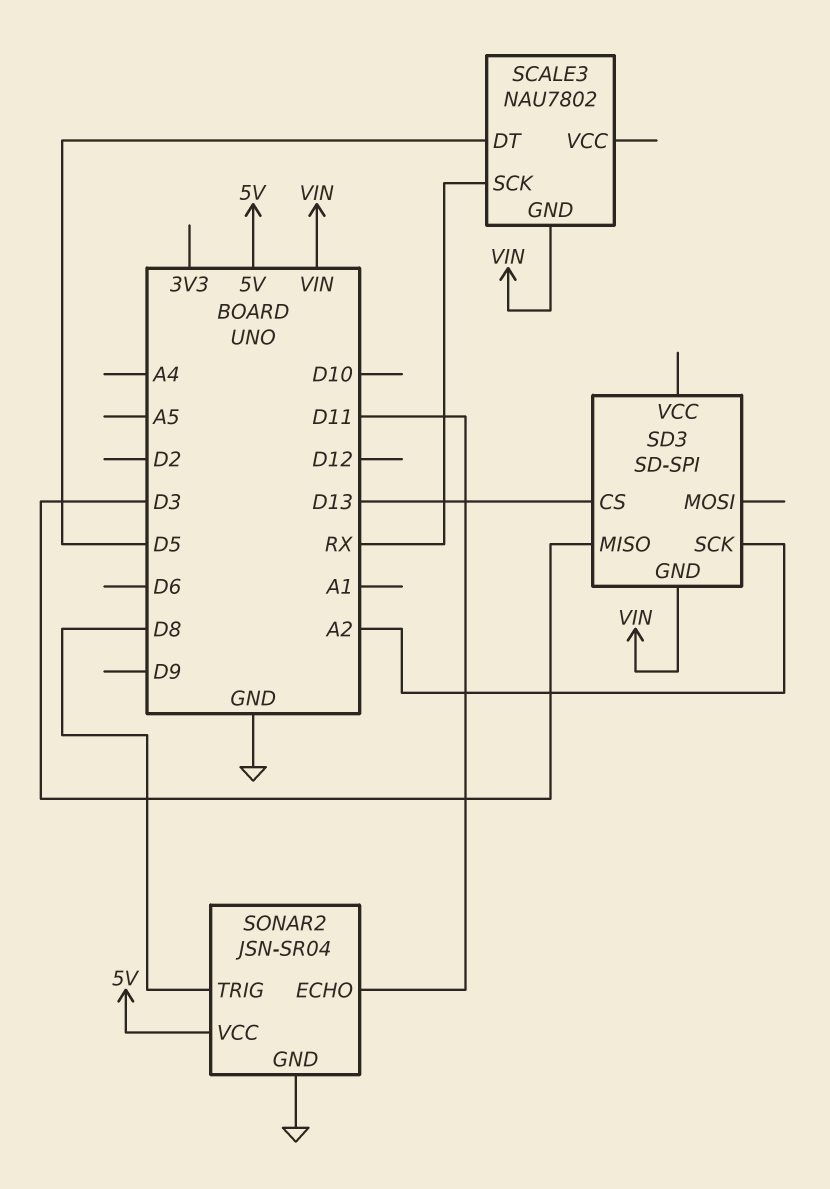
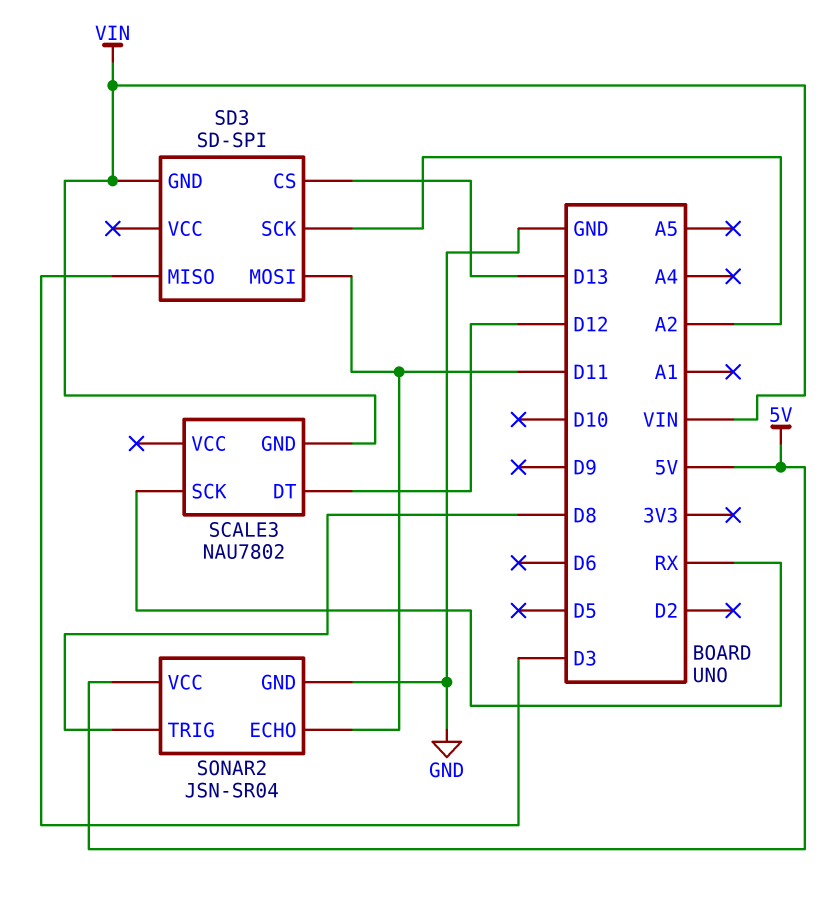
SCALE3 pin DT: D5 -> D12
SD3 pin MOSI: none -> D11

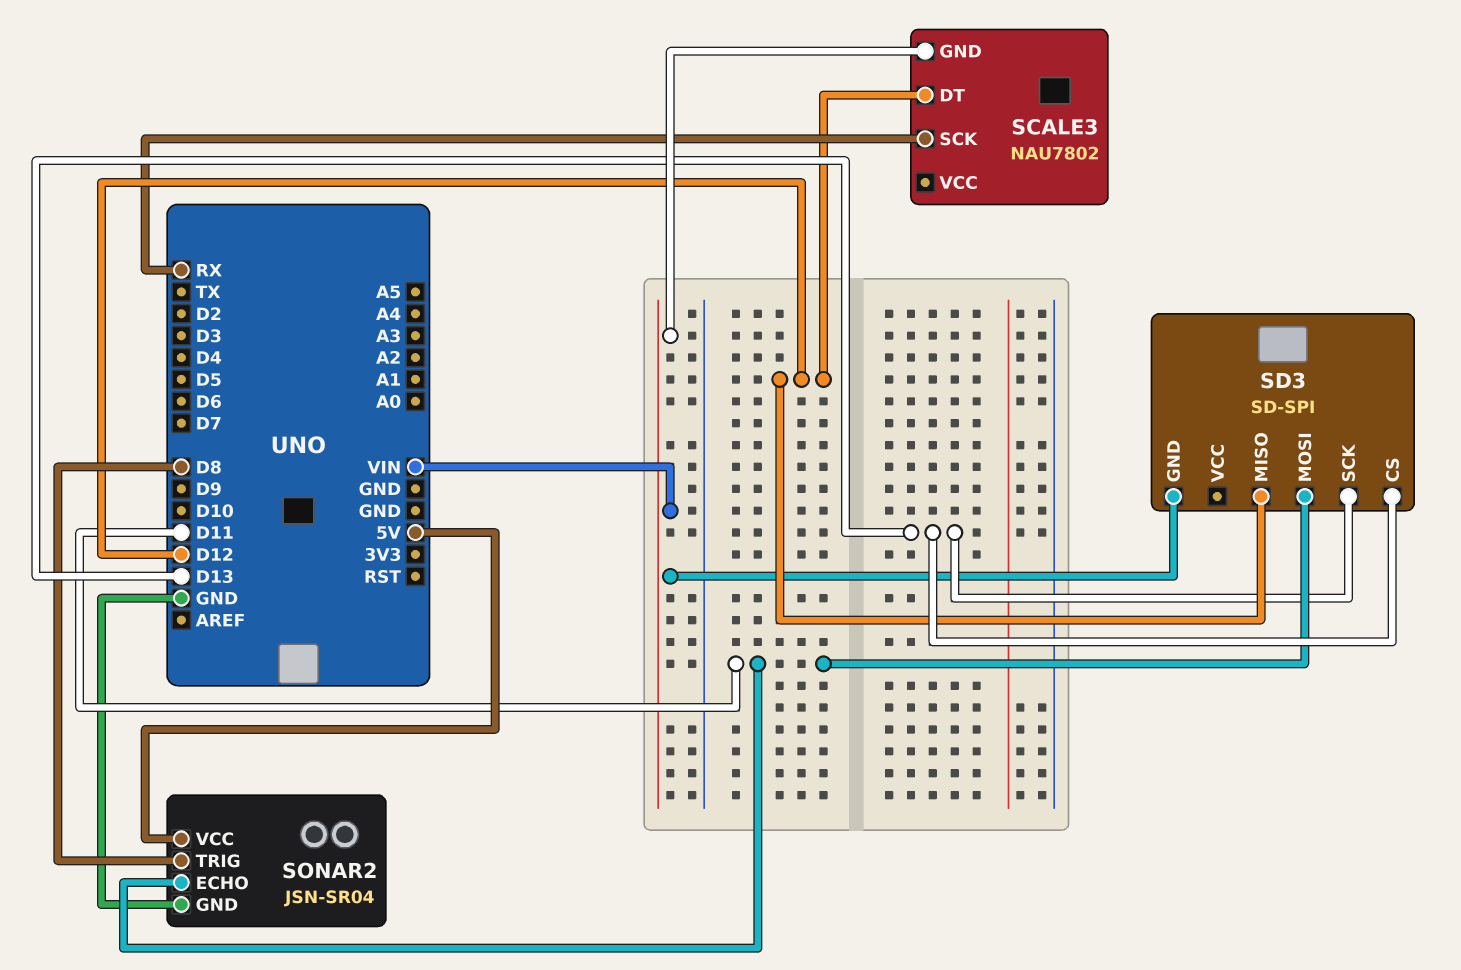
SD3 pin MISO: D3 -> D12
SD3 pin SCK: A2 -> D13

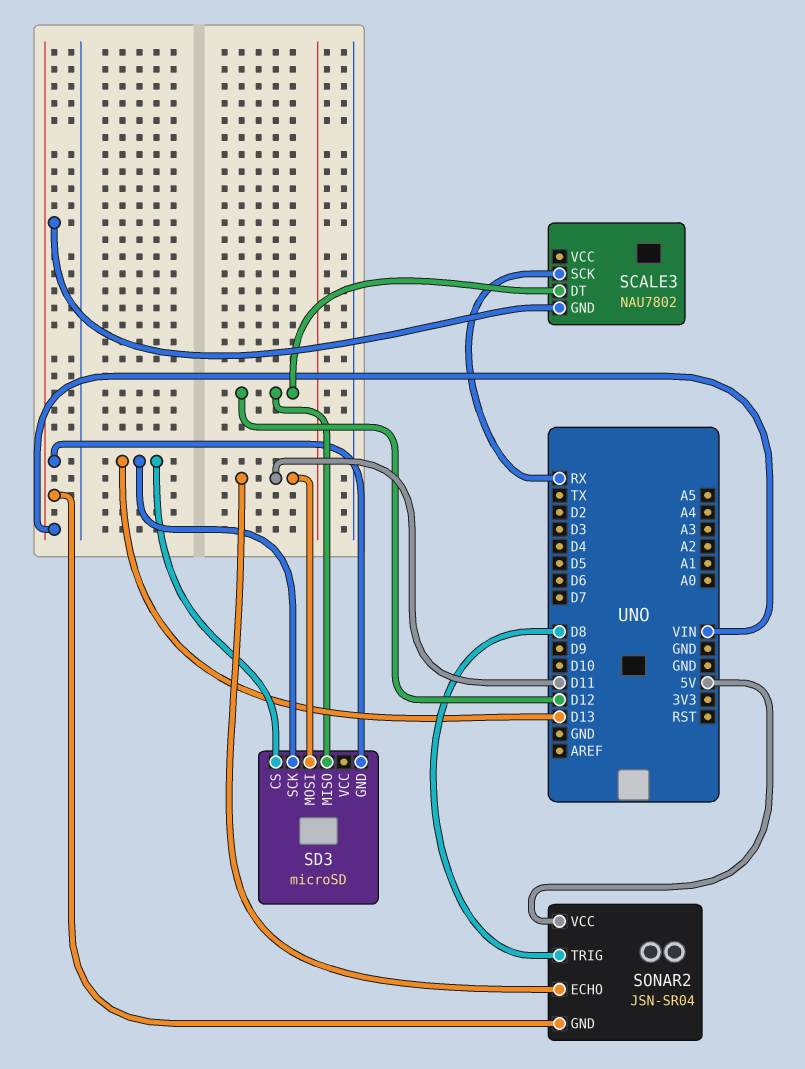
SD3: SD-SPI -> microSD
SONAR2 pin GND: GND -> VIN

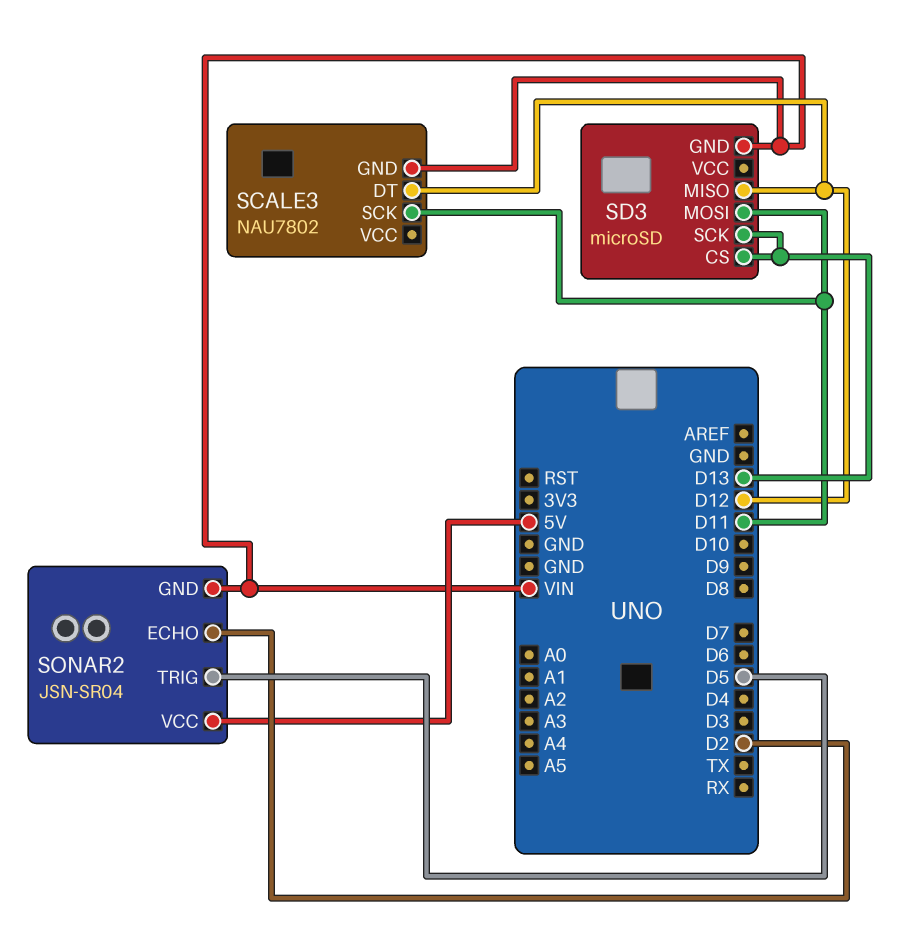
SCALE3 pin SCK: RX -> D11
SONAR2 pin ECHO: D11 -> D2
SONAR2 pin TRIG: D8 -> D5

